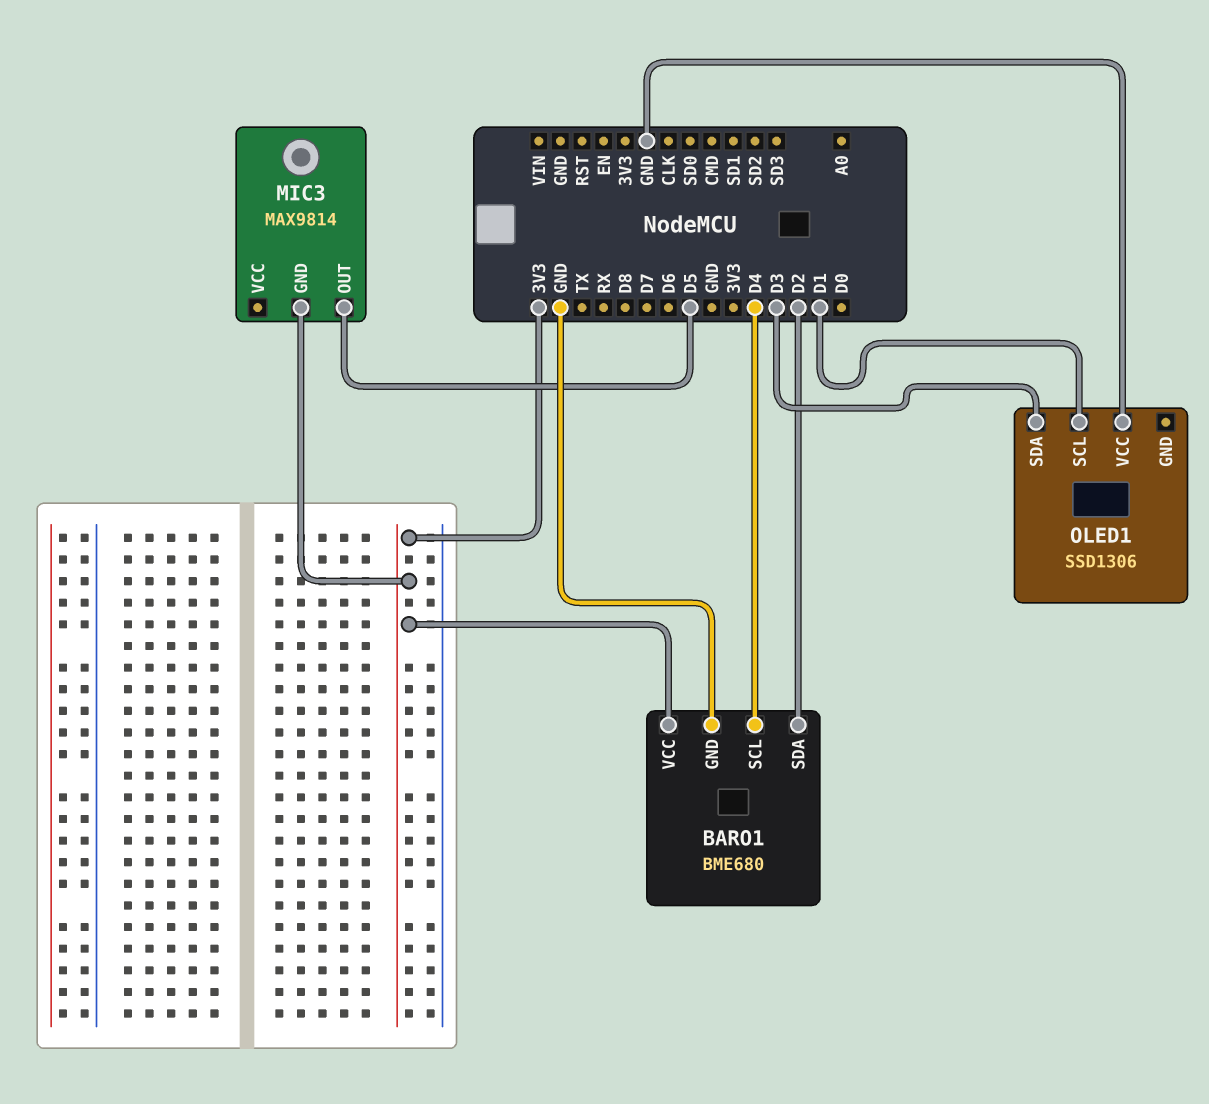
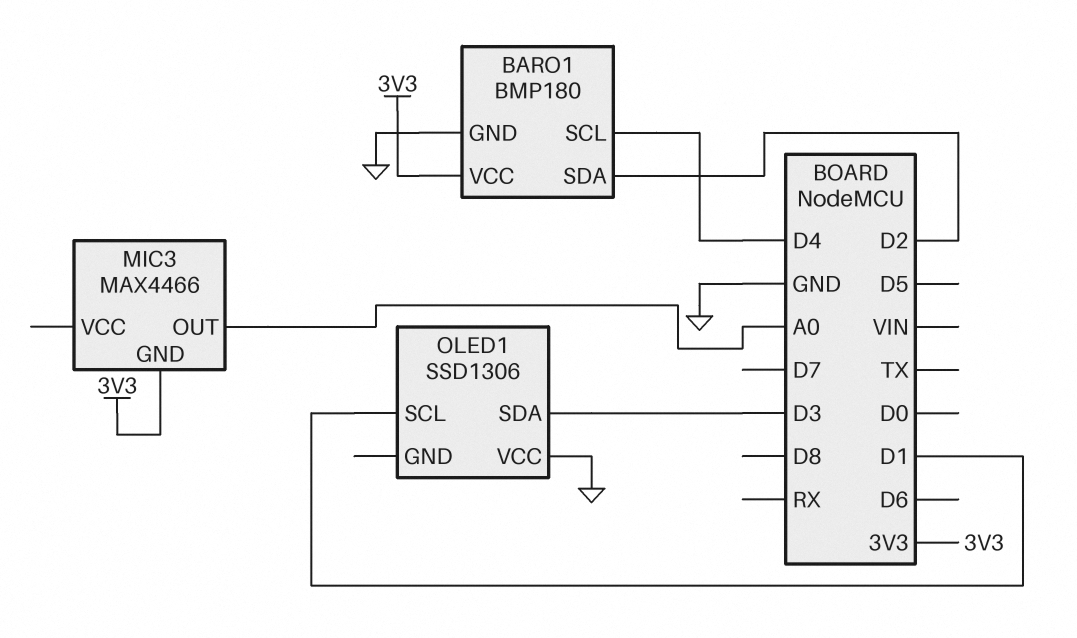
BARO1: BME680 -> BMP180
MIC3: MAX9814 -> MAX4466
MIC3 pin OUT: D5 -> A0

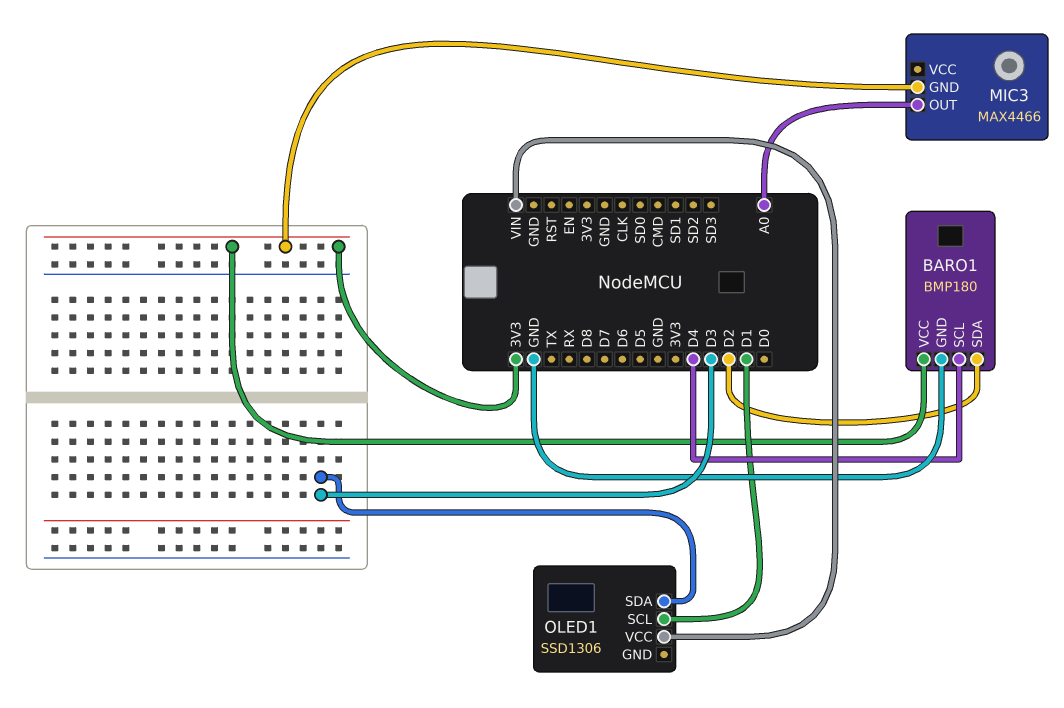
OLED1 pin VCC: GND -> VIN

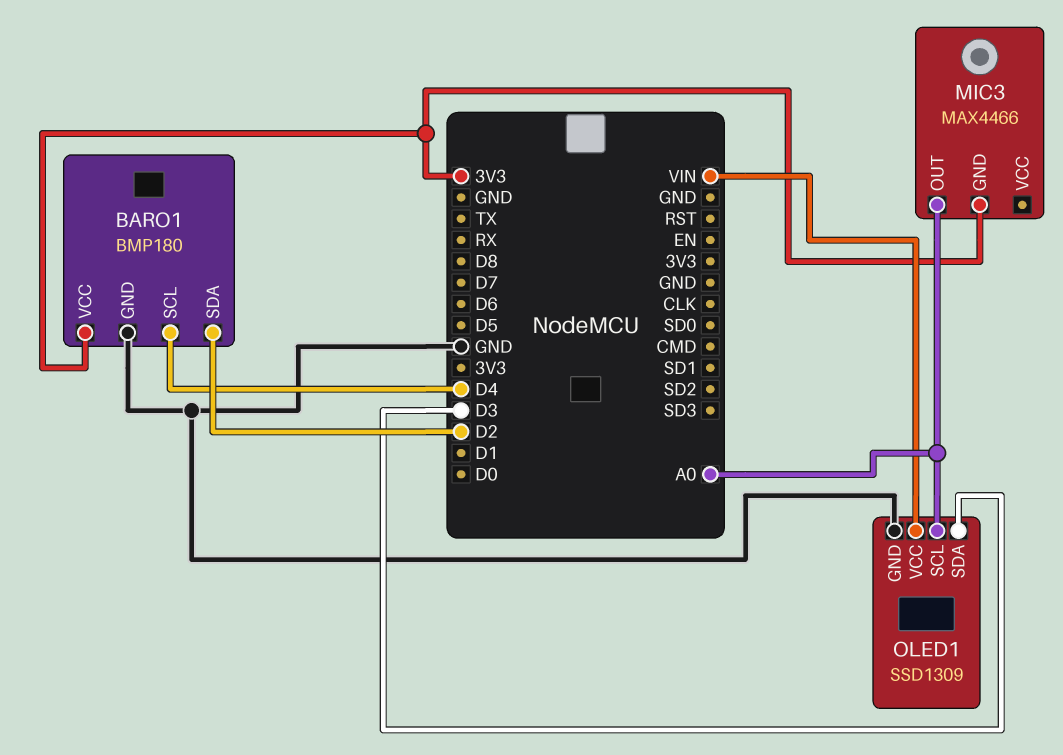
OLED1: SSD1306 -> SSD1309
OLED1 pin GND: none -> GND
OLED1 pin SCL: D1 -> A0

